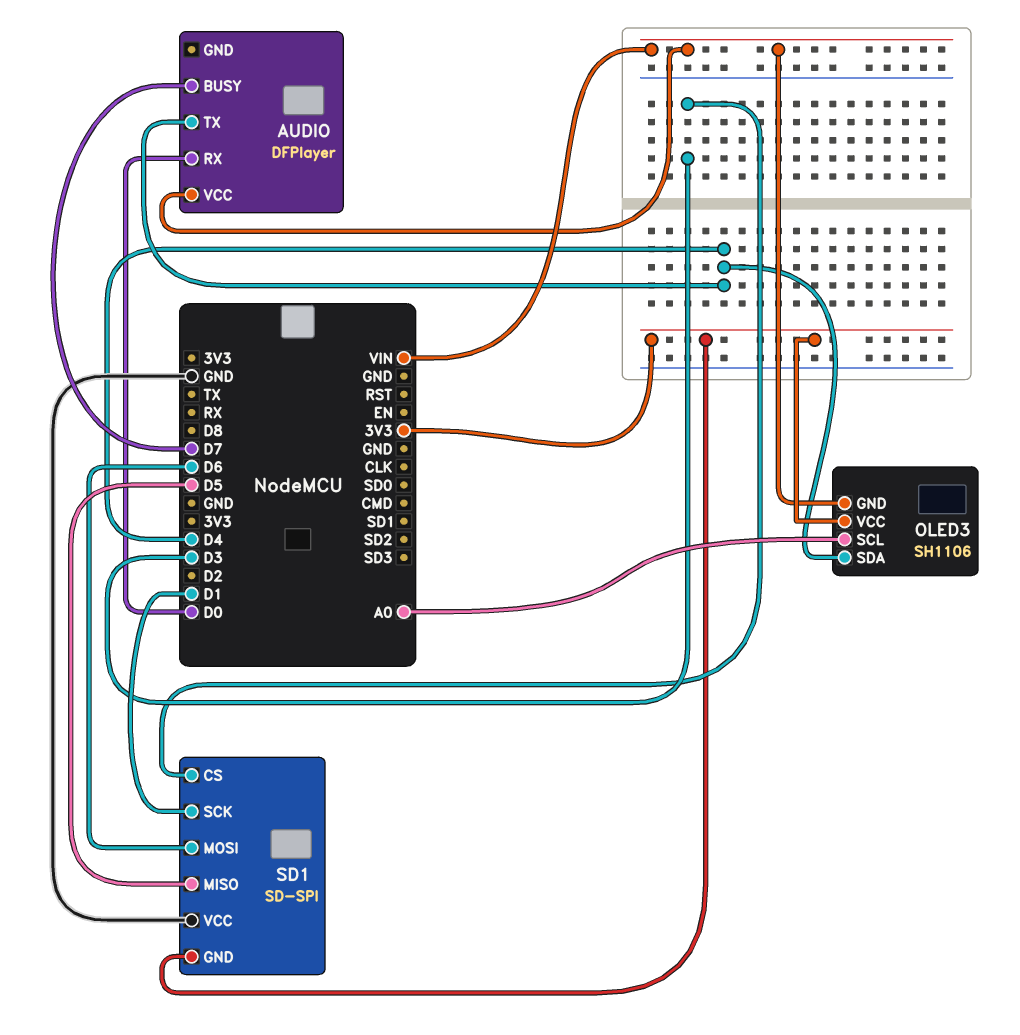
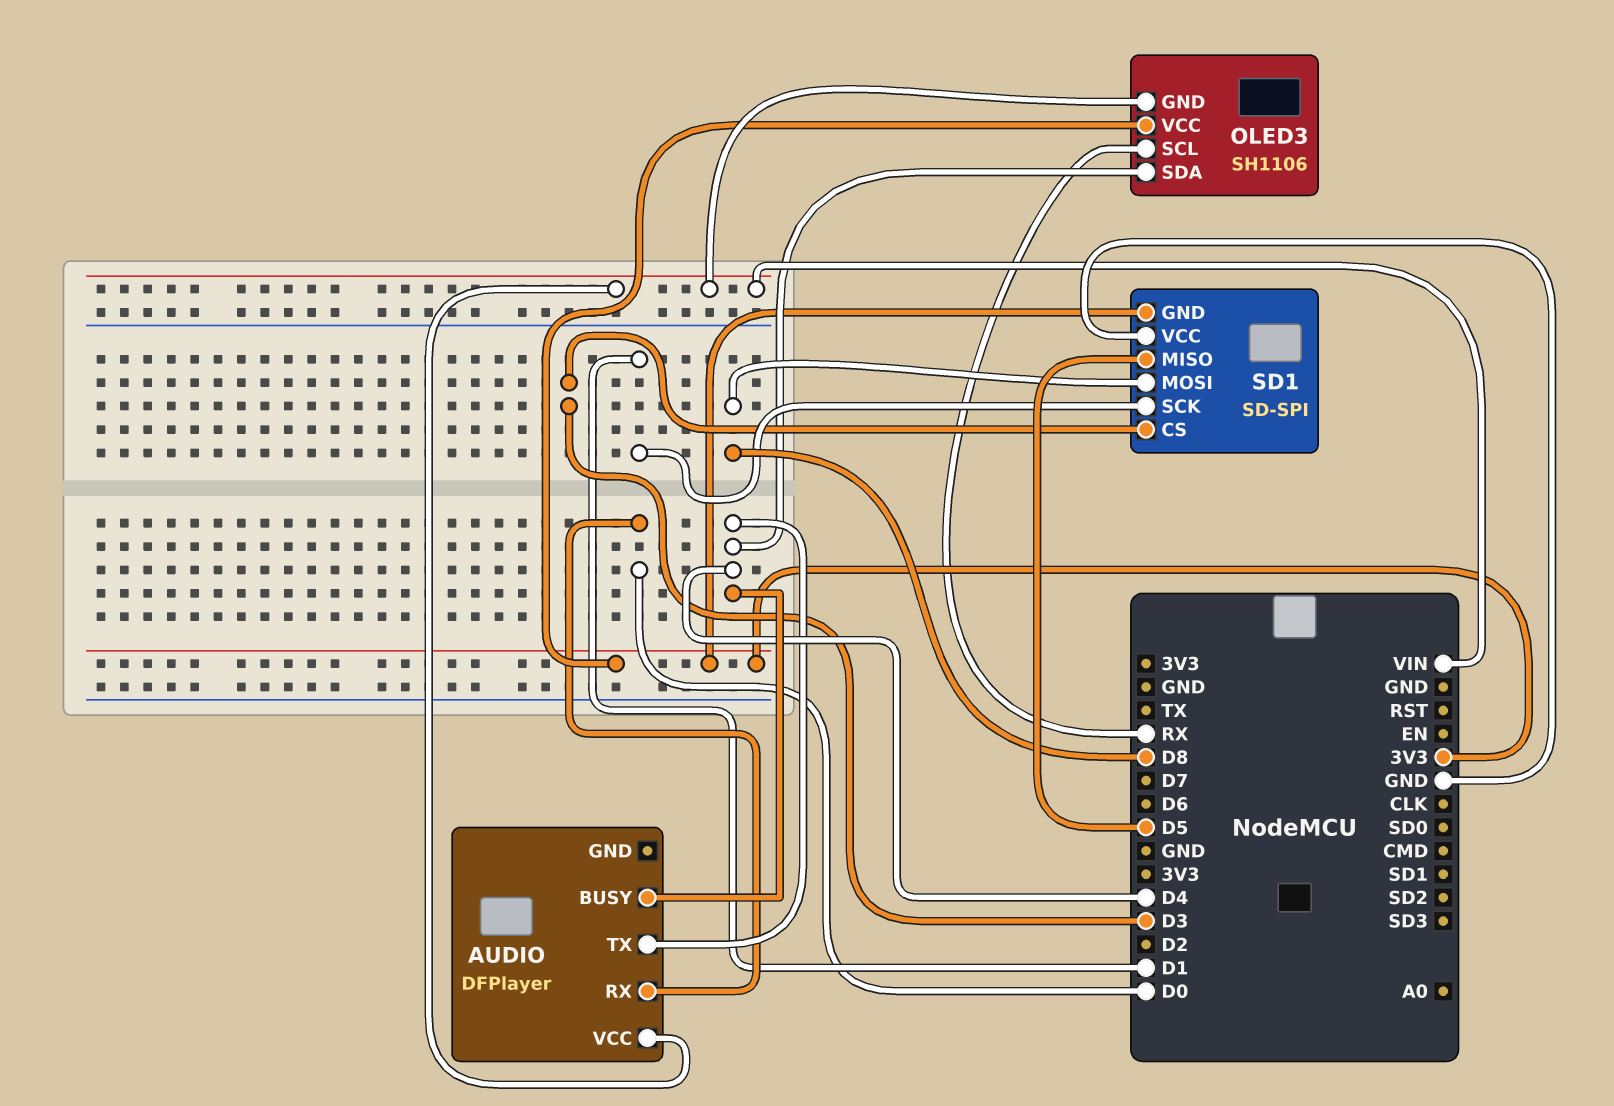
AUDIO pin BUSY: D7 -> D4
OLED3 pin SCL: A0 -> RX
SD1 pin MOSI: D6 -> D8

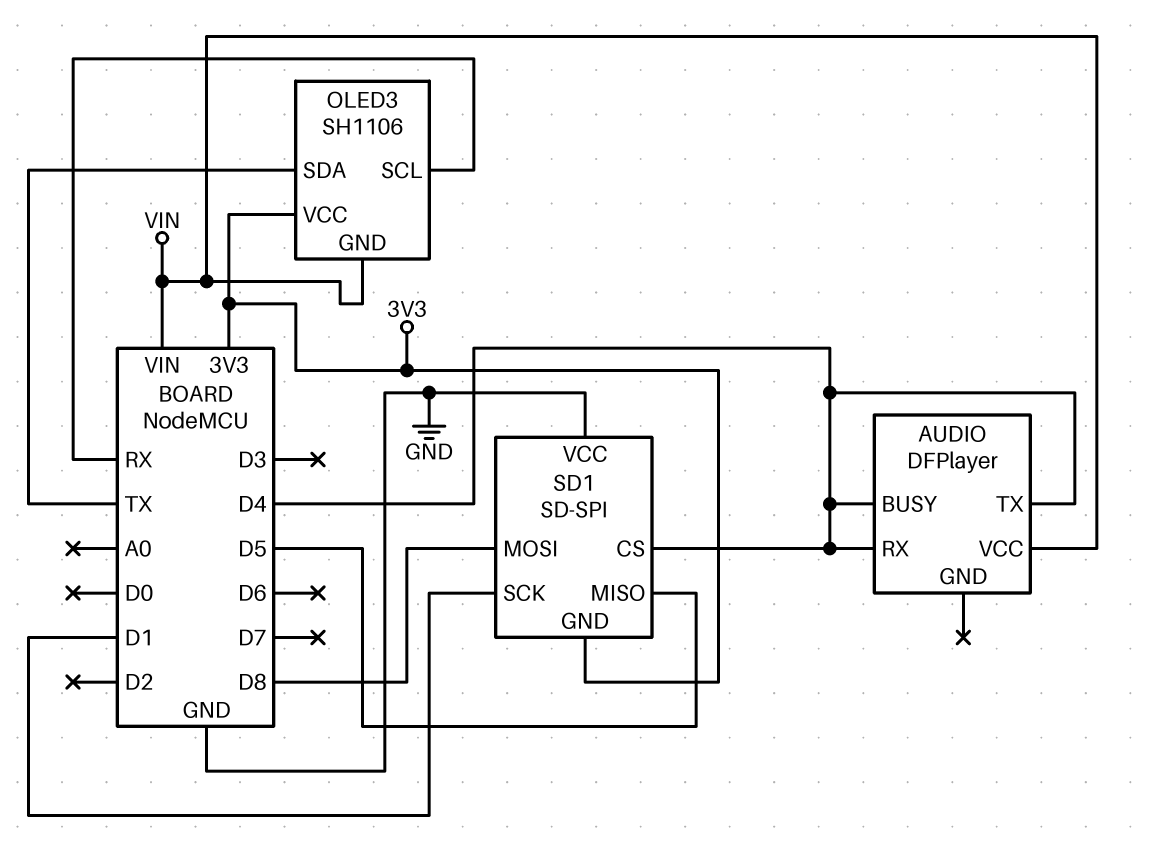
AUDIO pin RX: D0 -> D4
OLED3 pin SDA: D4 -> TX
SD1 pin CS: D3 -> D4

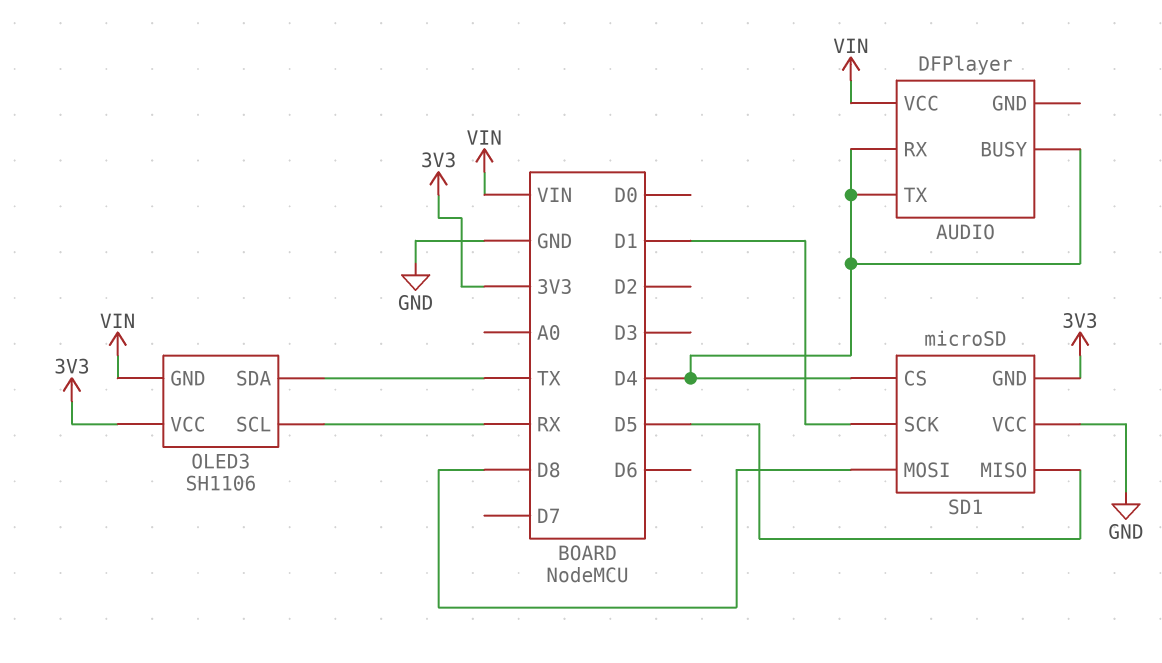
SD1: SD-SPI -> microSD

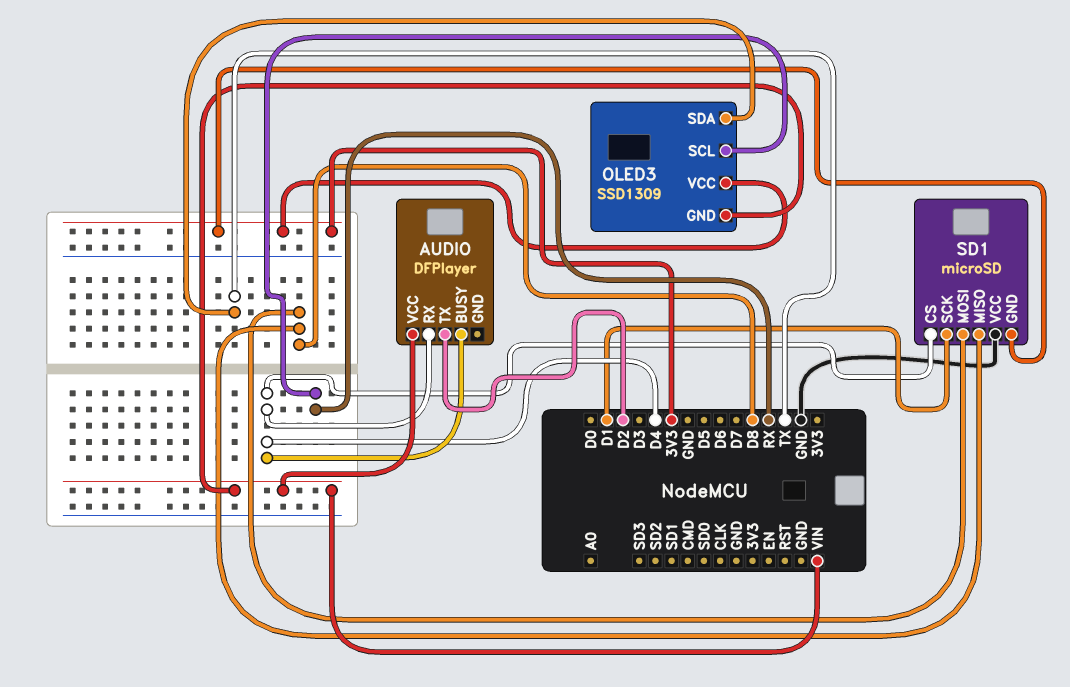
AUDIO pin TX: D4 -> D2
OLED3: SH1106 -> SSD1309
SD1 pin MISO: D5 -> D8

